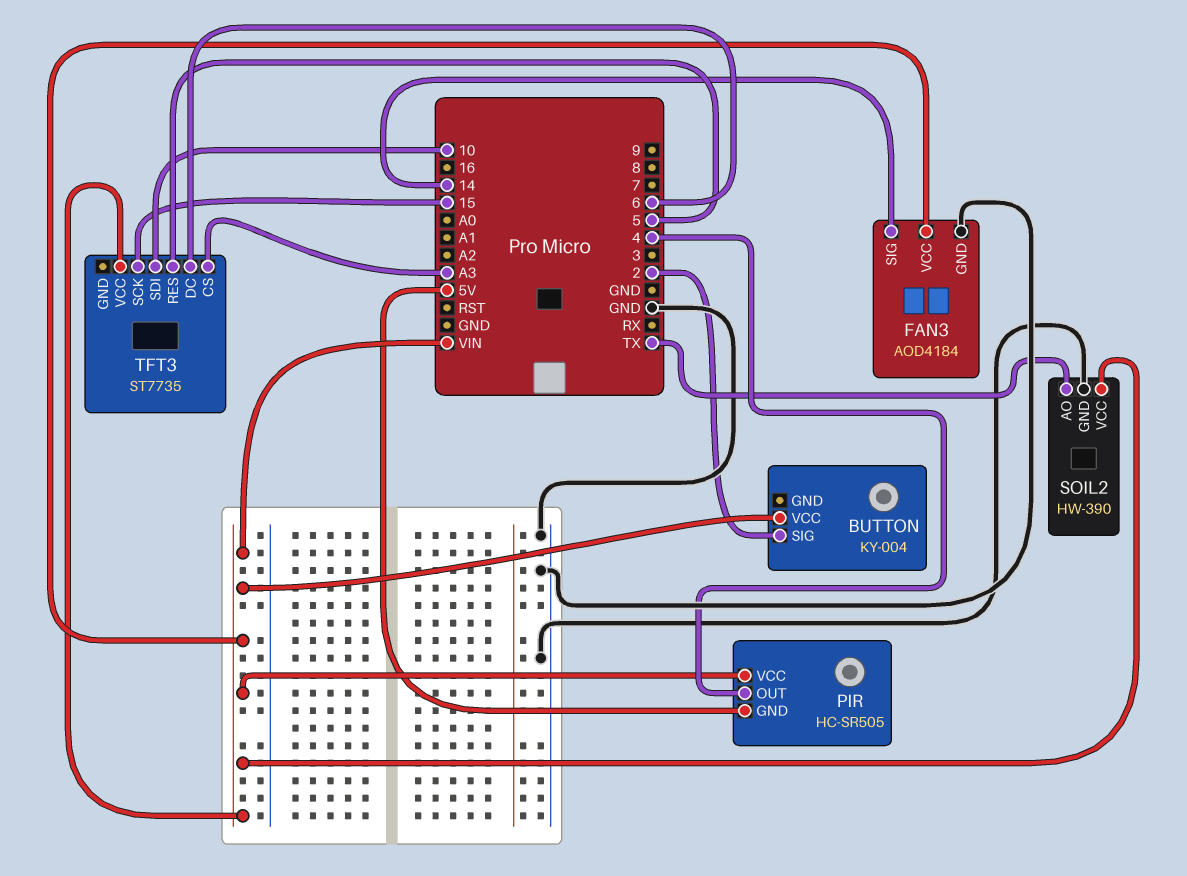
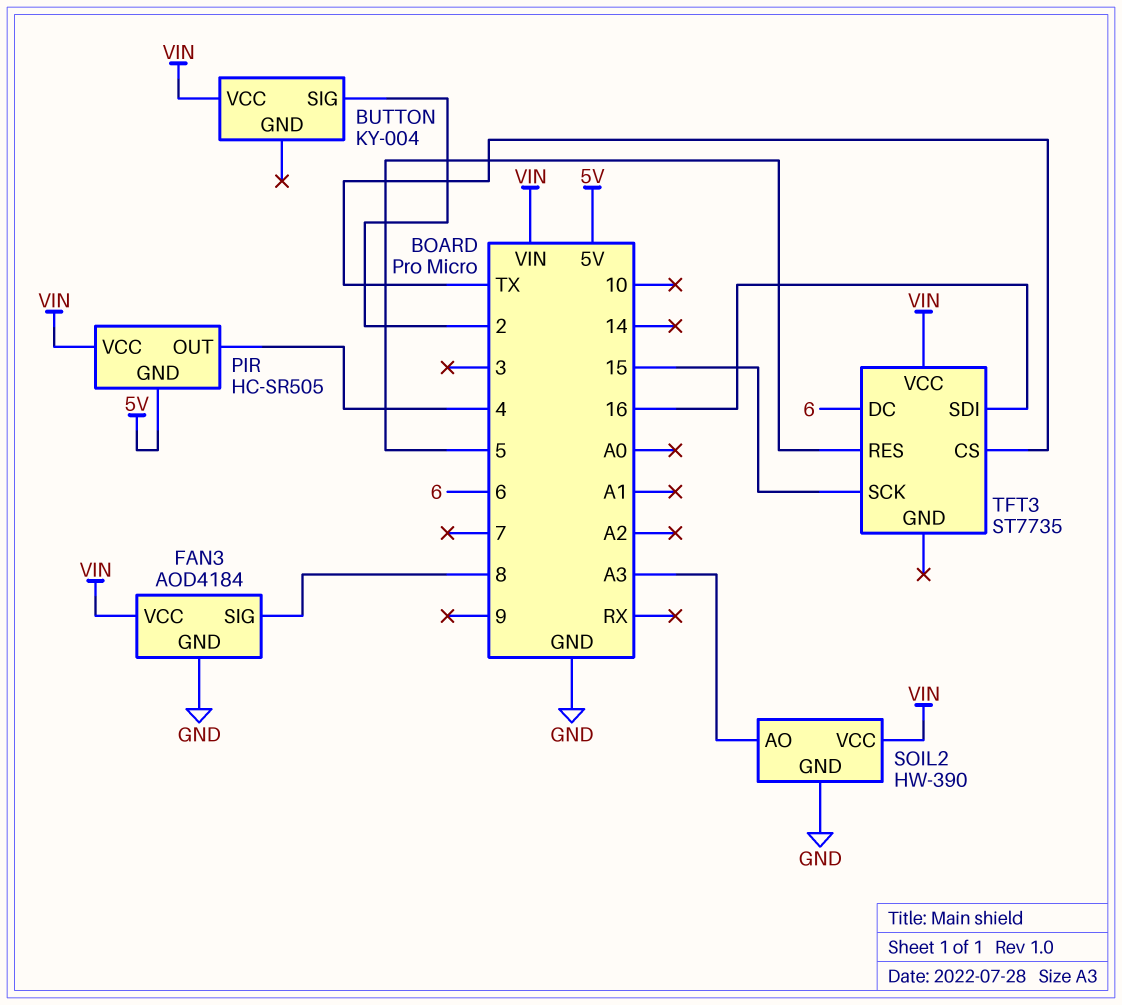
FAN3 pin SIG: 14 -> 8
SOIL2 pin AO: TX -> A3
TFT3 pin CS: A3 -> TX
TFT3 pin SDI: 10 -> 16

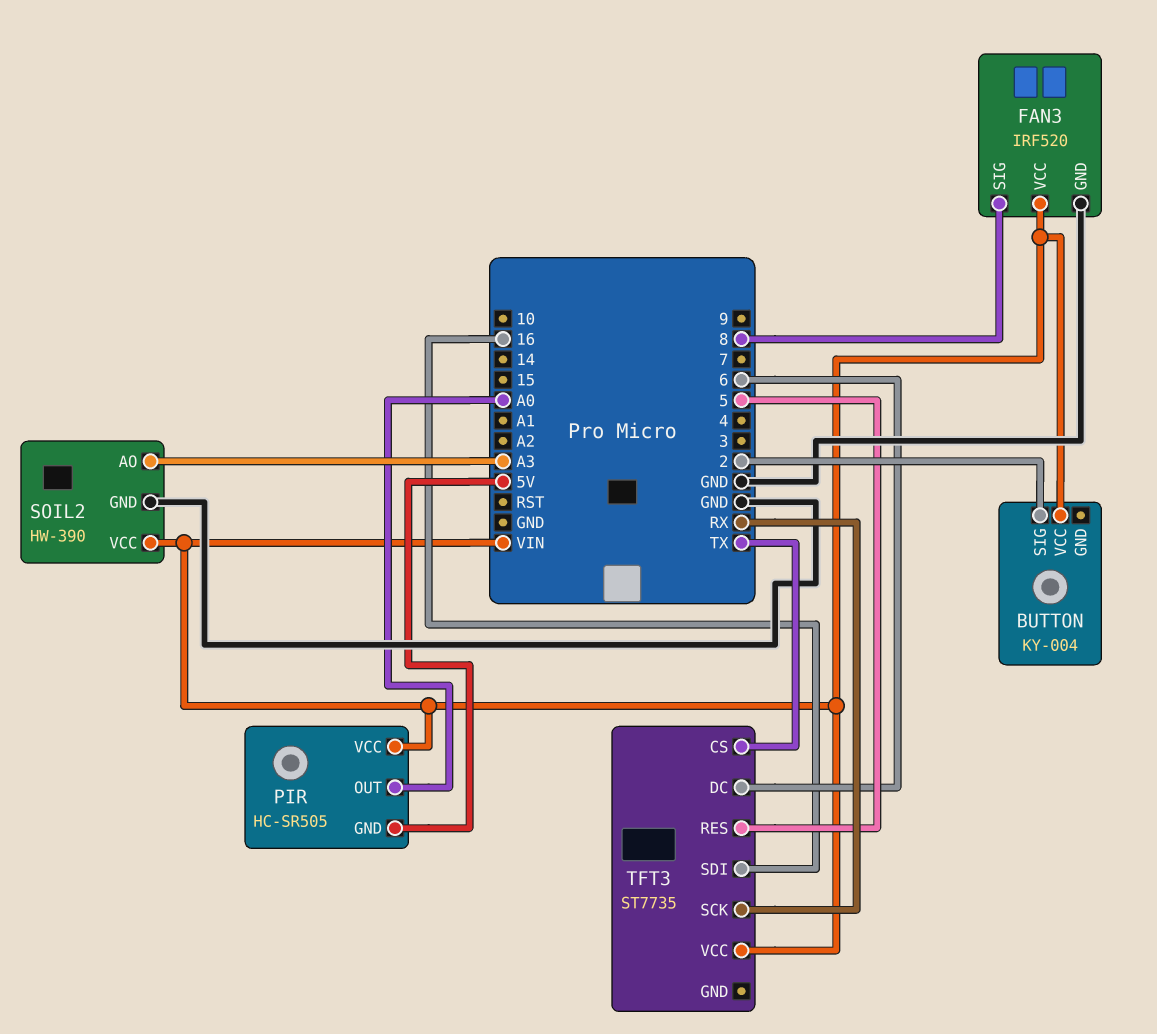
FAN3: AOD4184 -> IRF520
PIR pin OUT: 4 -> A0
TFT3 pin SCK: 15 -> RX

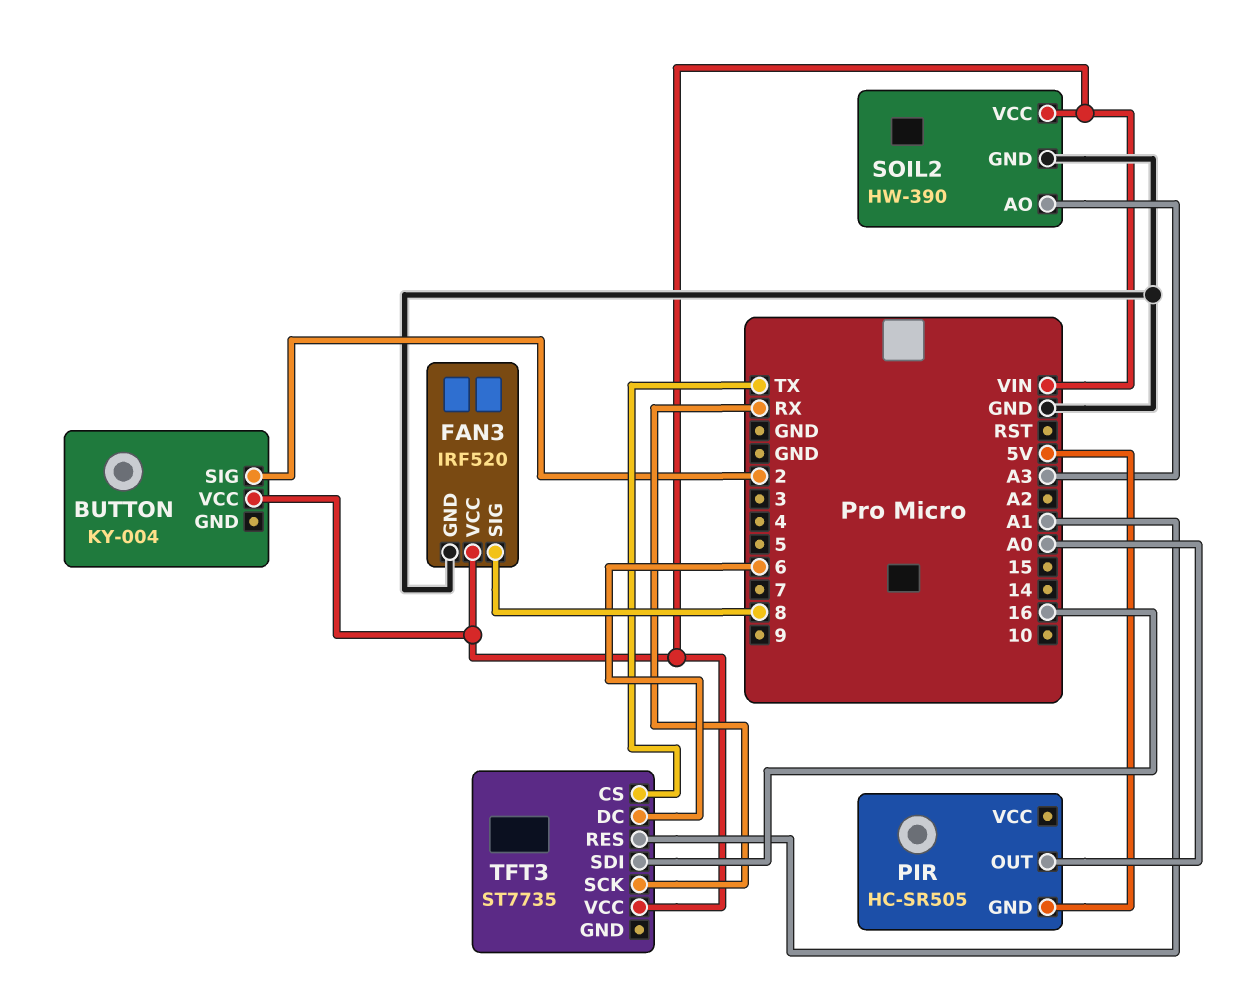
PIR pin VCC: VIN -> none
TFT3 pin RES: 5 -> A1

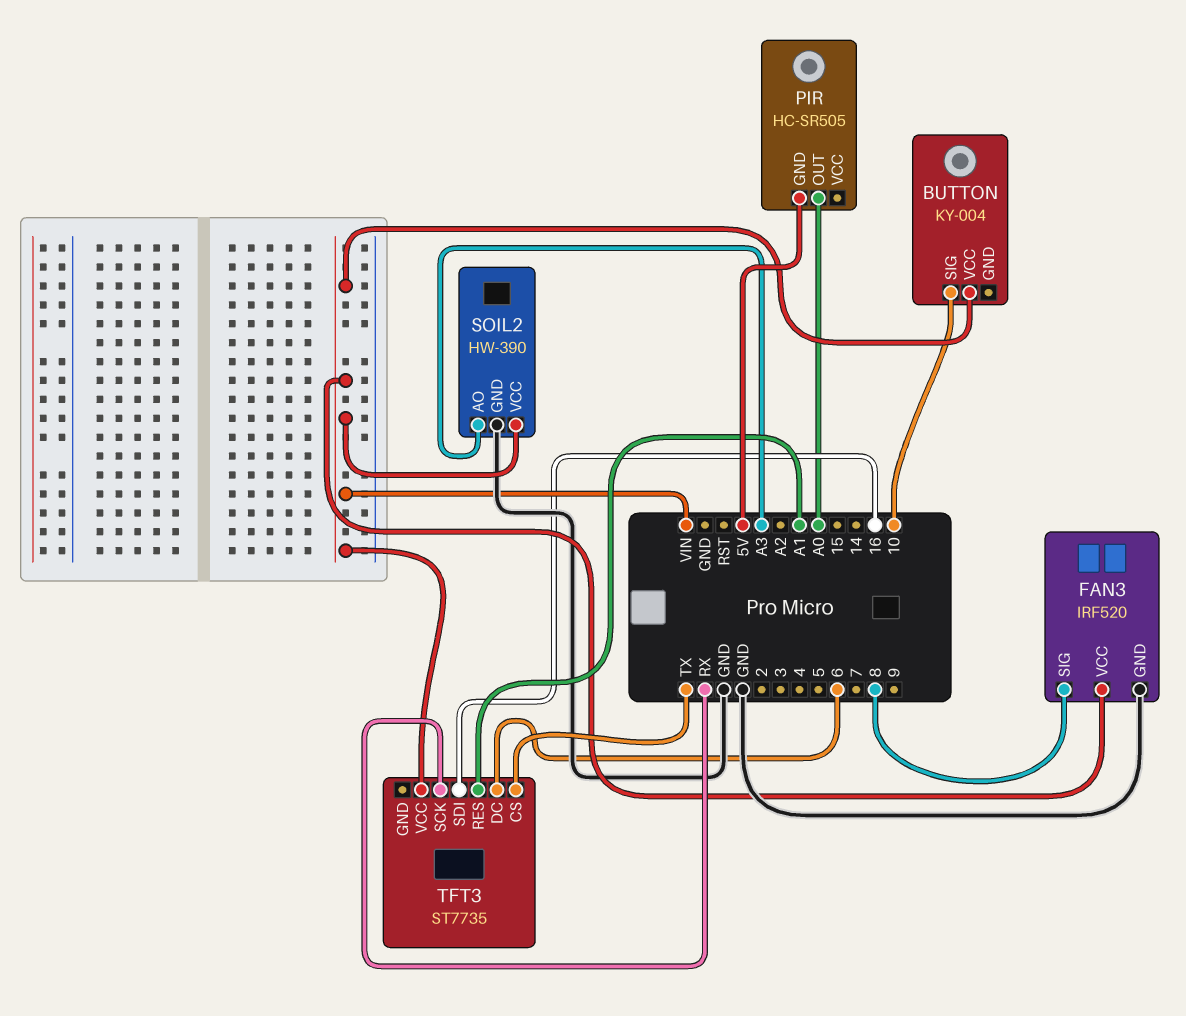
BUTTON pin SIG: 2 -> 10

